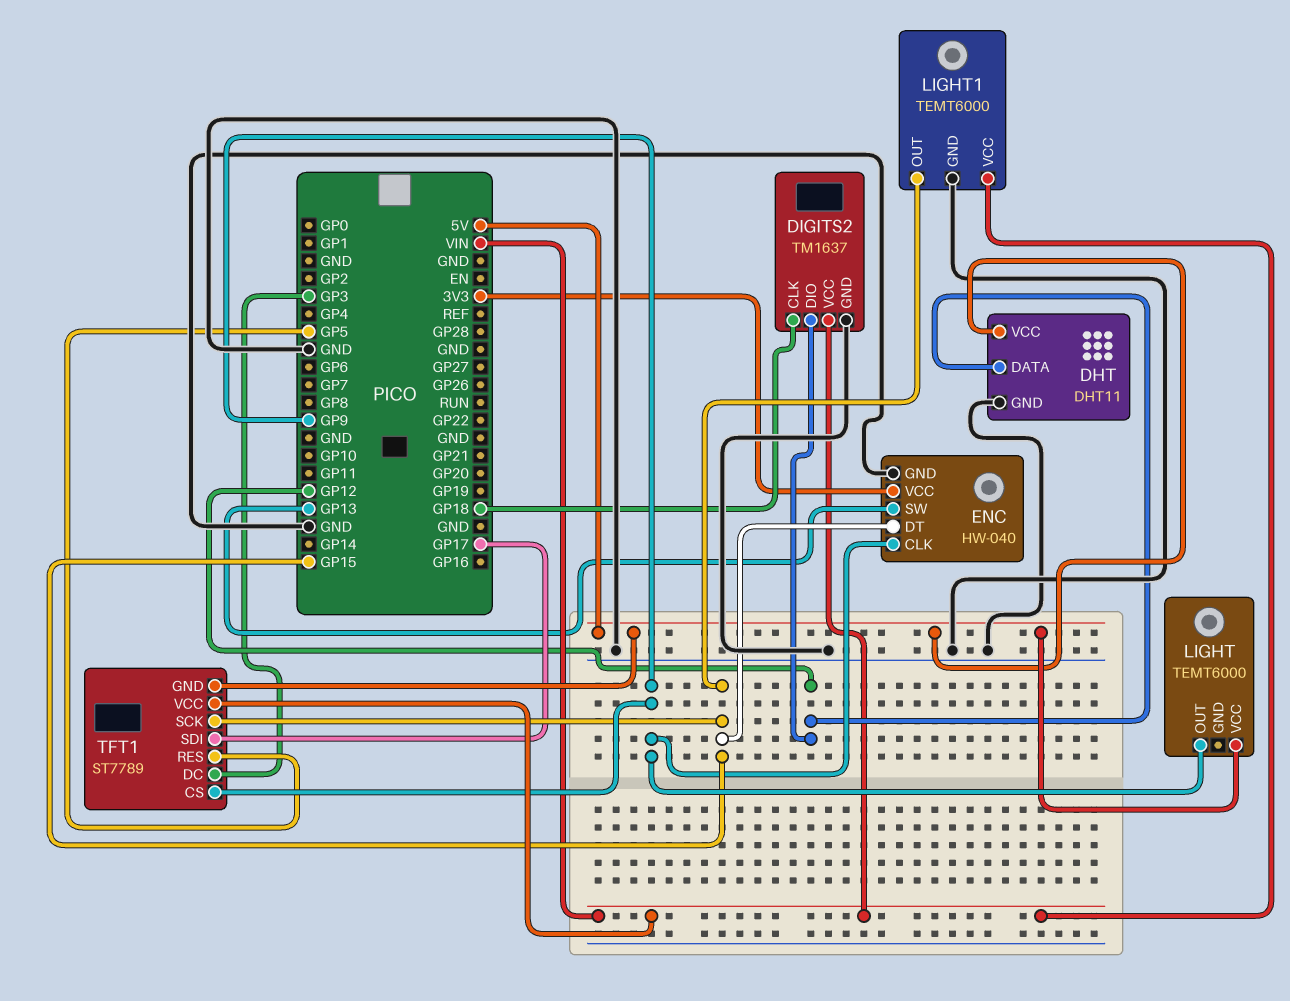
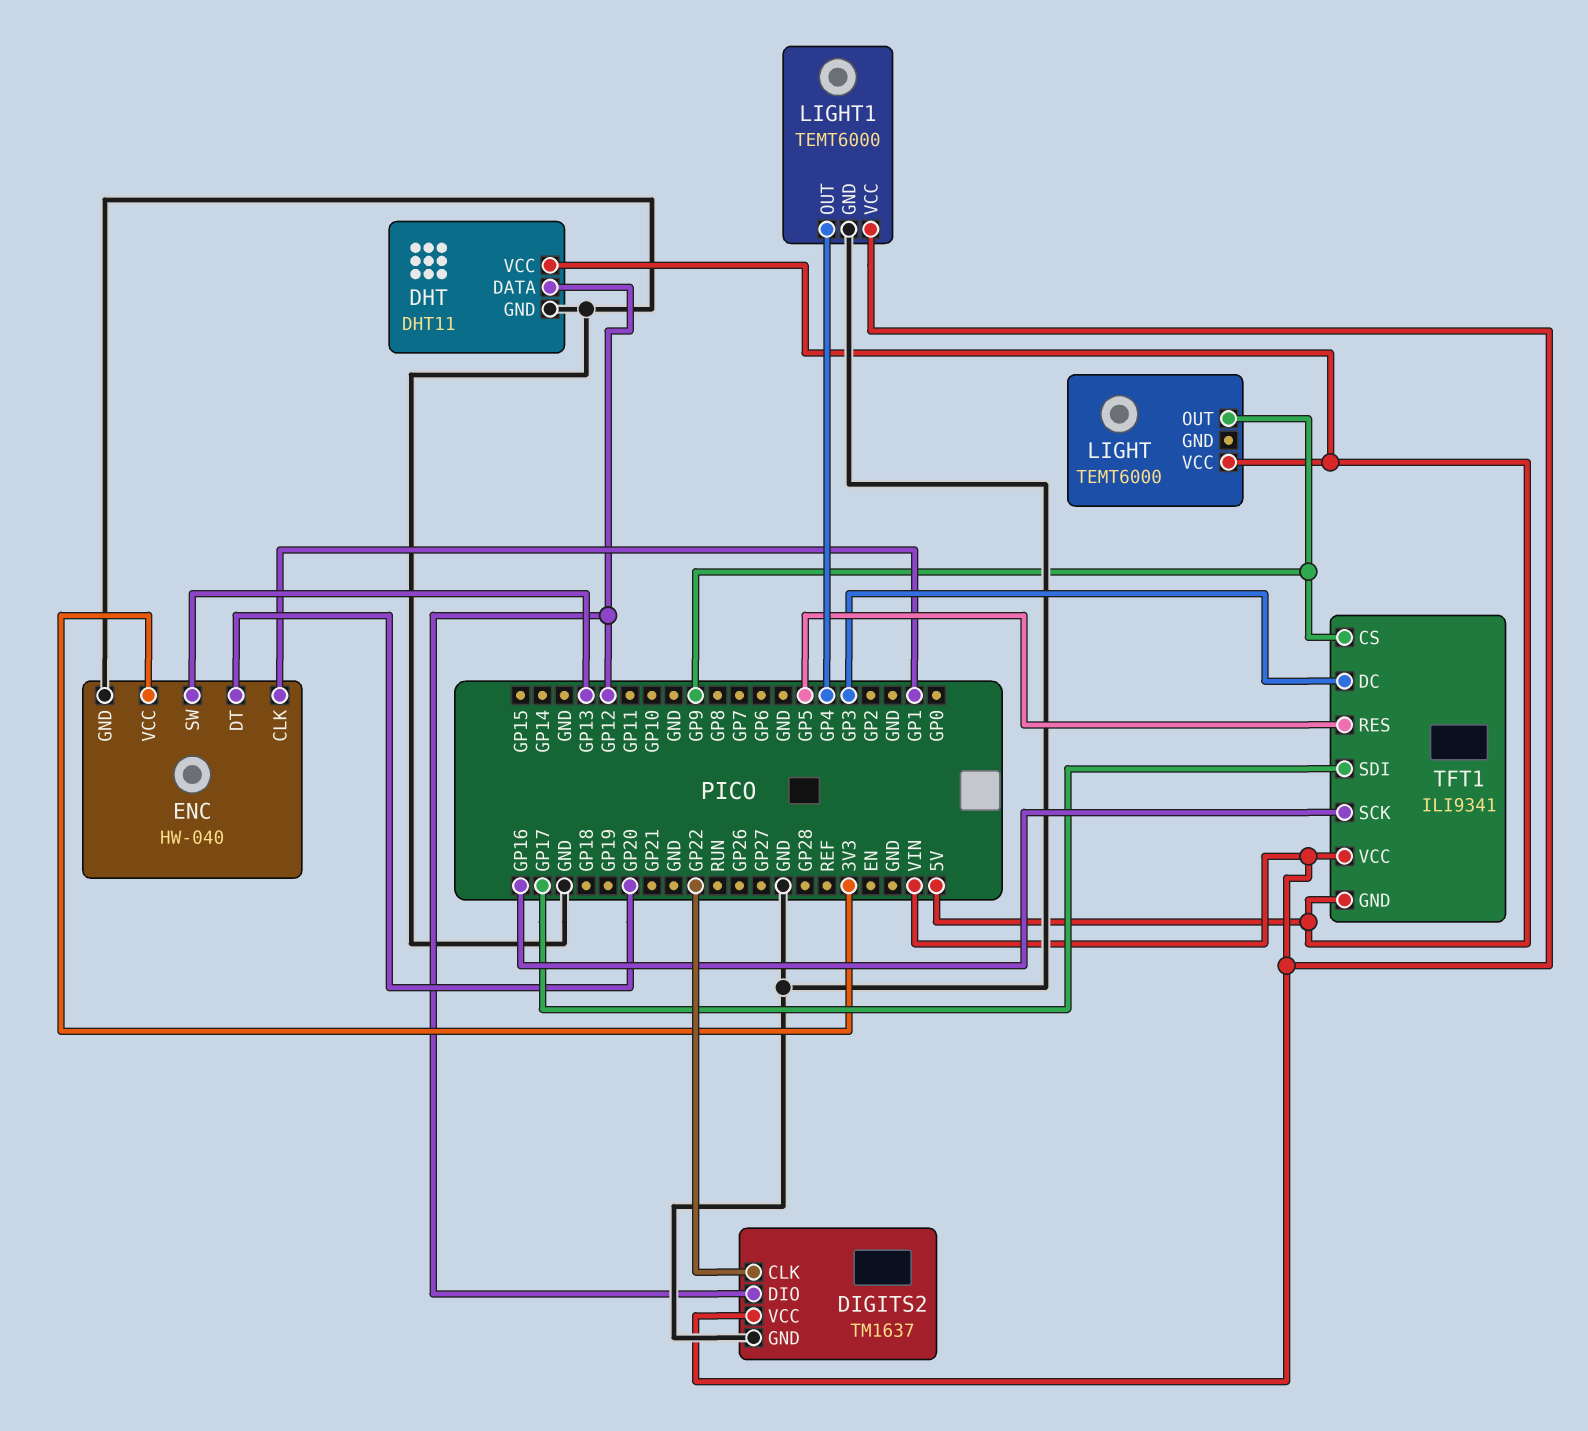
DIGITS2 pin CLK: GP18 -> GP22
ENC pin CLK: GP9 -> GP1
ENC pin DT: GP15 -> GP20
LIGHT1 pin OUT: GP15 -> GP4
TFT1: ST7789 -> ILI9341
TFT1 pin SCK: GP15 -> GP16

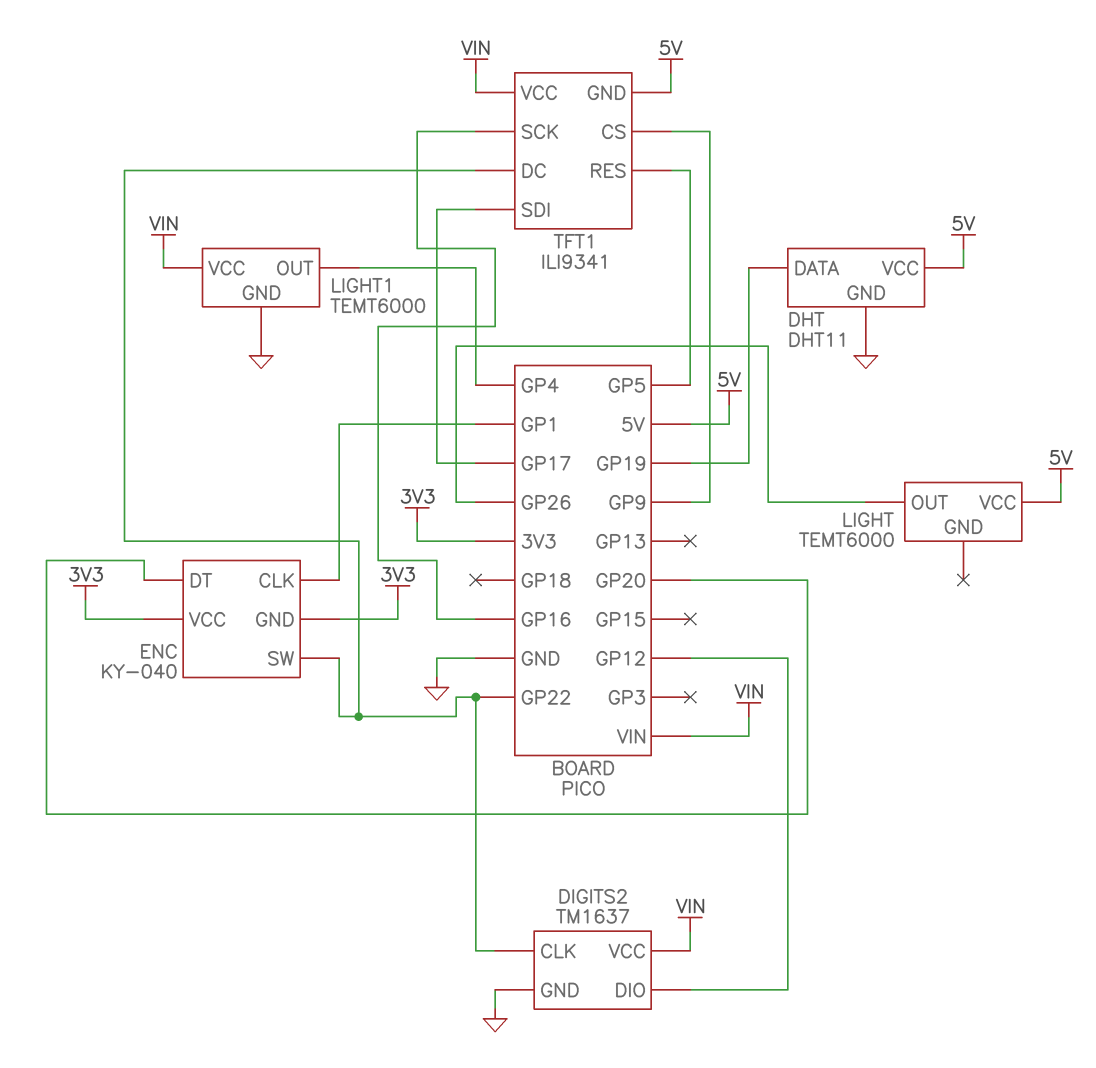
DHT pin DATA: GP12 -> GP19
ENC: HW-040 -> KY-040
ENC pin GND: GND -> 3V3
ENC pin SW: GP13 -> GP22
LIGHT pin OUT: GP9 -> GP26
TFT1 pin DC: GP3 -> GP22

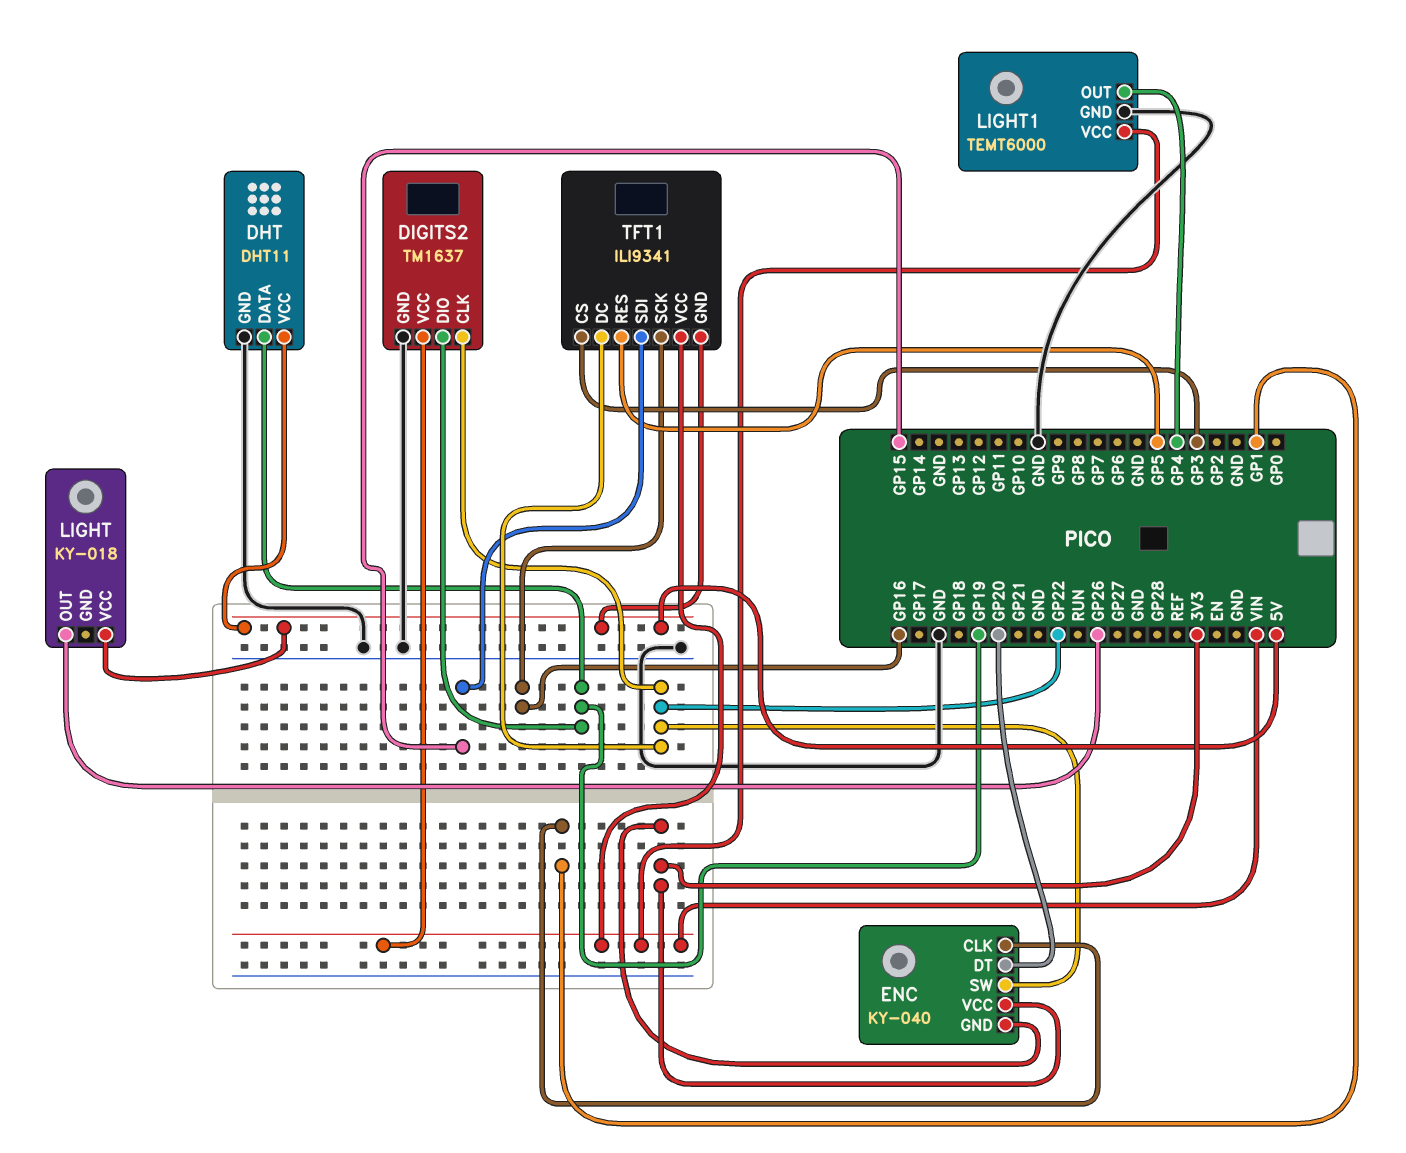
DIGITS2 pin DIO: GP12 -> GP19
LIGHT: TEMT6000 -> KY-018
TFT1 pin CS: GP9 -> GP3
TFT1 pin SDI: GP17 -> GP15

